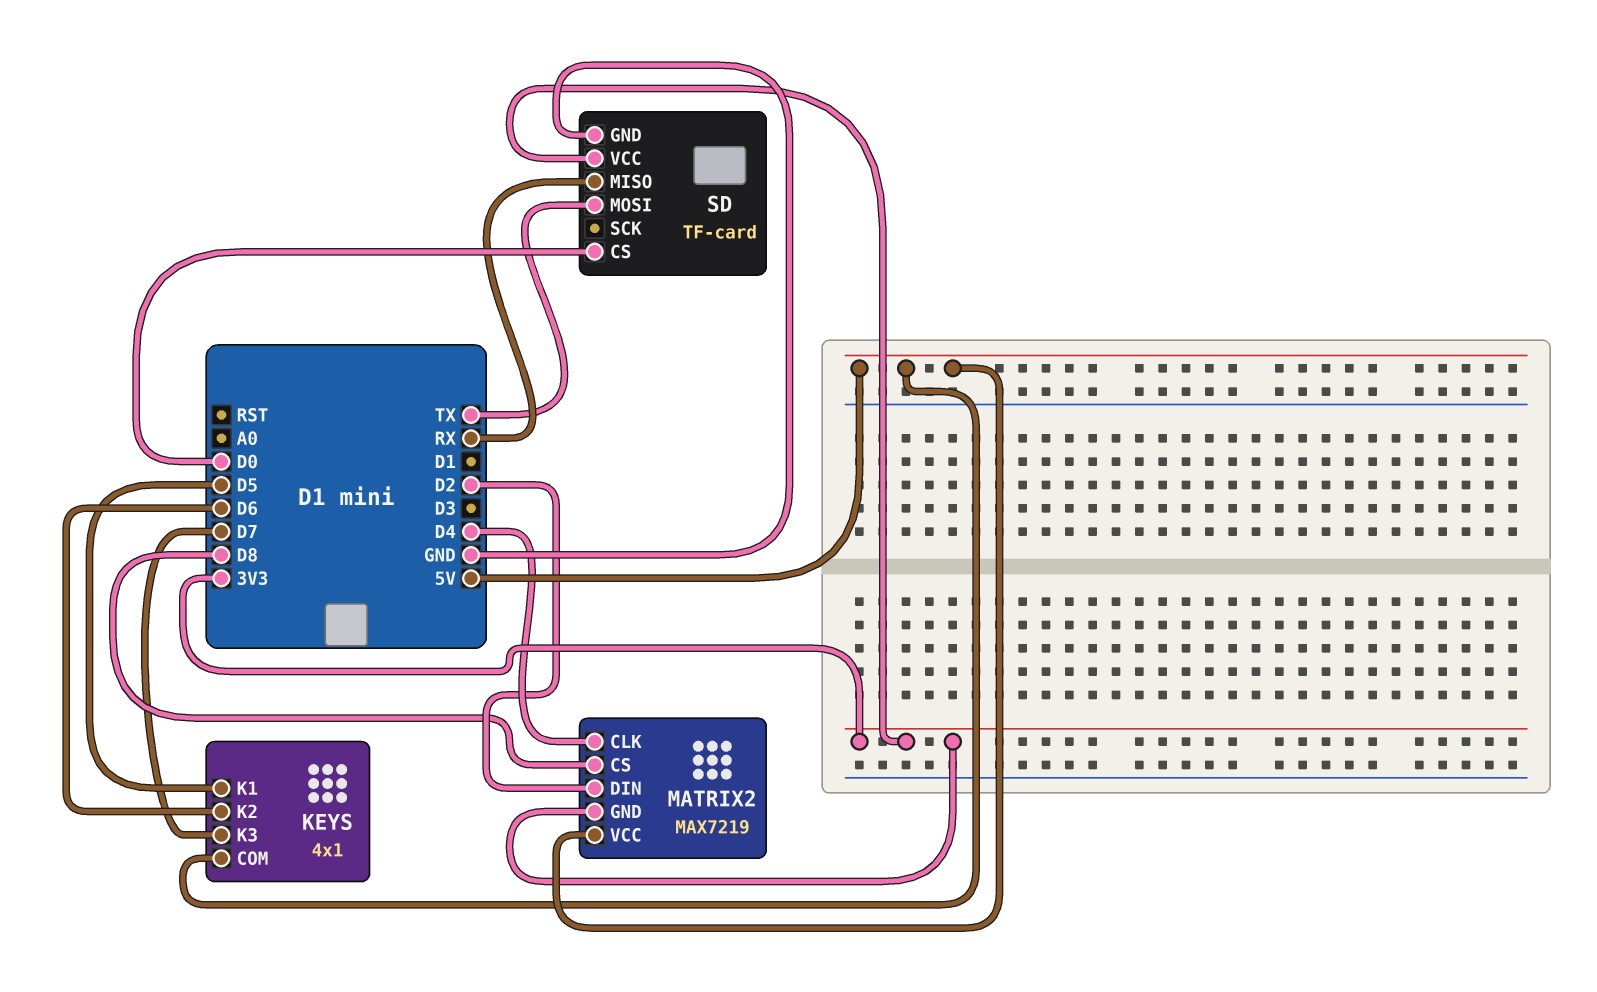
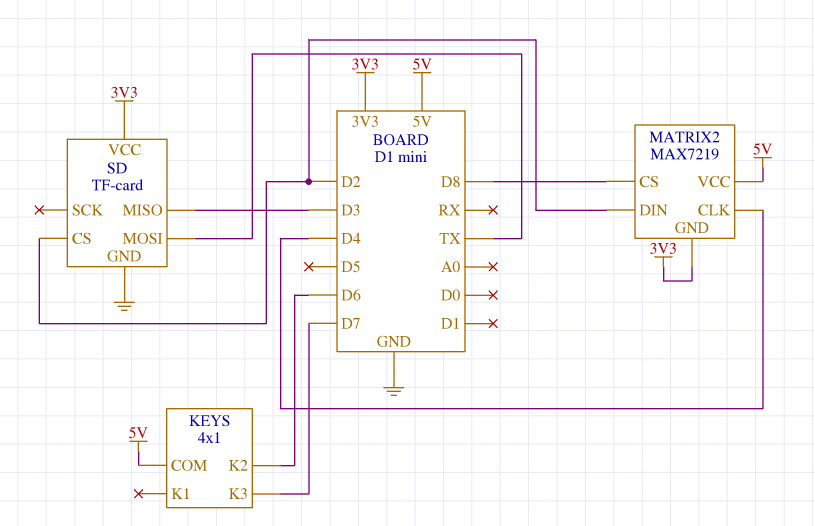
KEYS pin K1: D5 -> none
SD pin CS: D0 -> D2
SD pin MISO: RX -> D3

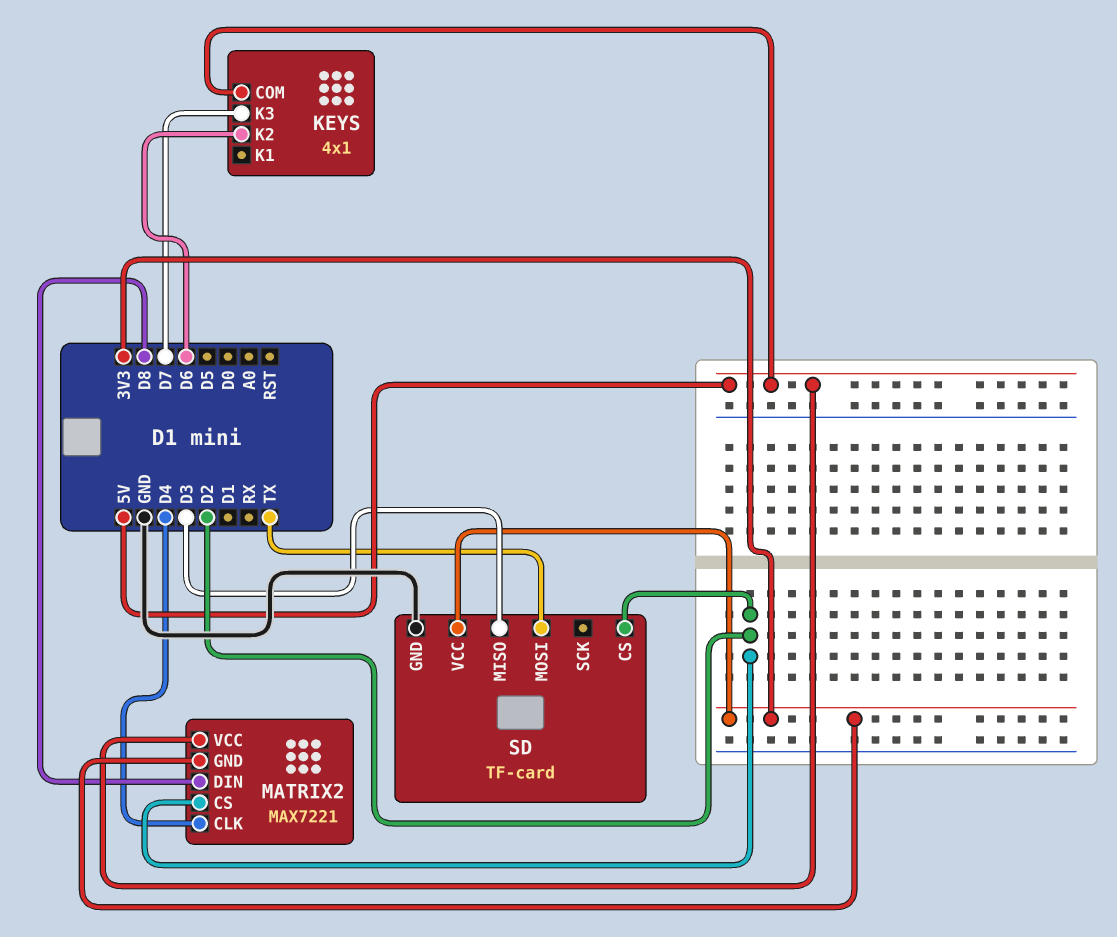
MATRIX2: MAX7219 -> MAX7221
MATRIX2 pin CS: D8 -> D2
MATRIX2 pin DIN: D2 -> D8

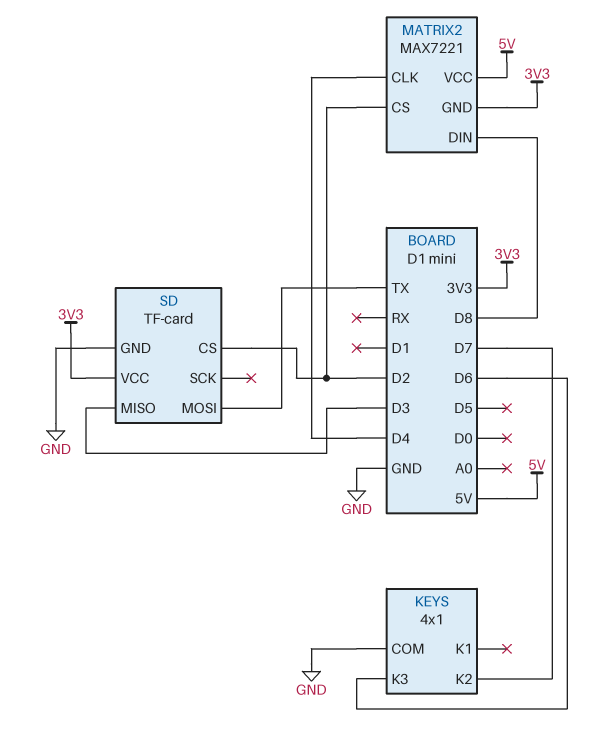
KEYS pin COM: 5V -> GND
KEYS pin K2: D6 -> D7
KEYS pin K3: D7 -> D6

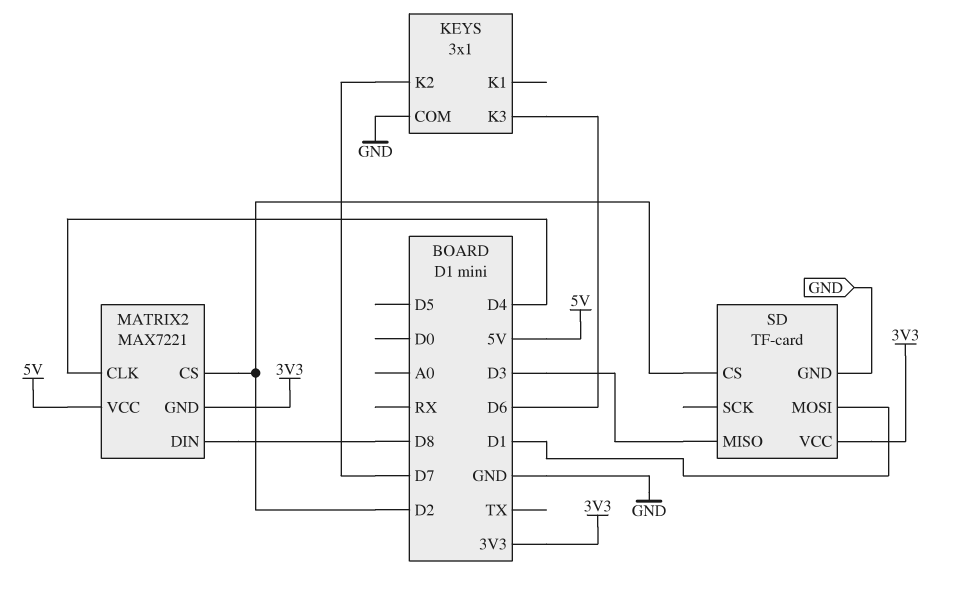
KEYS: 4x1 -> 3x1
SD pin MOSI: TX -> D1

